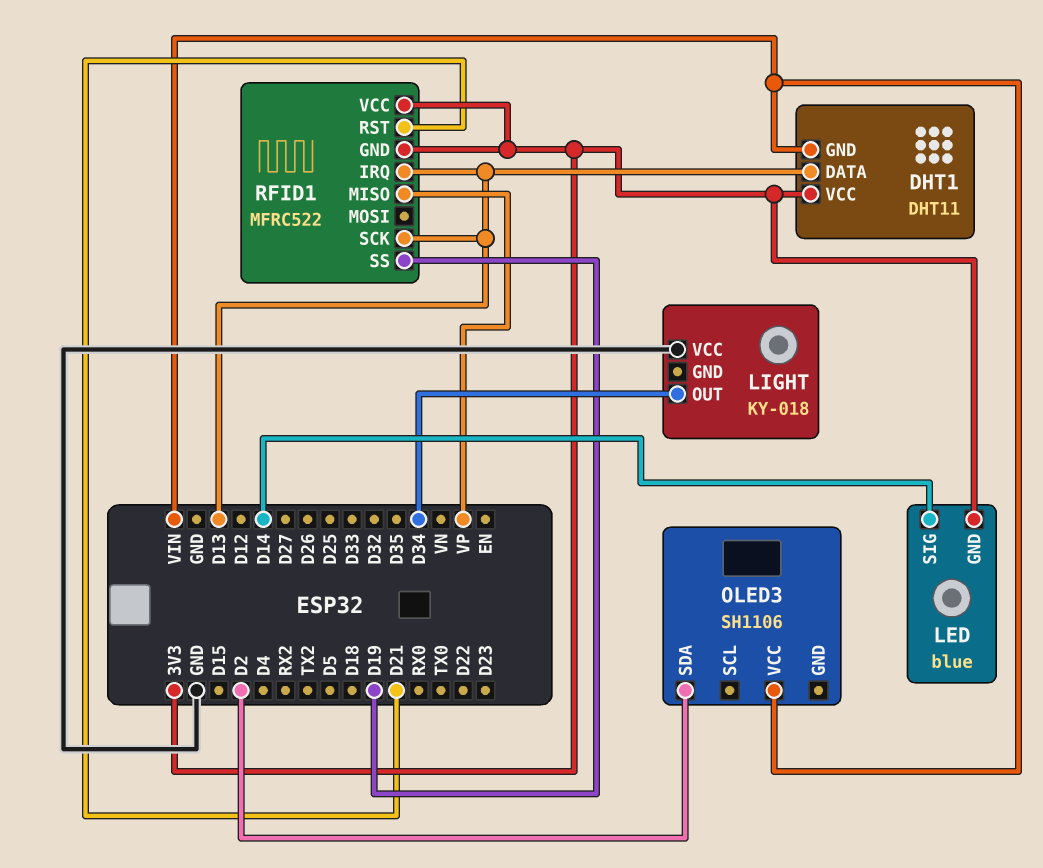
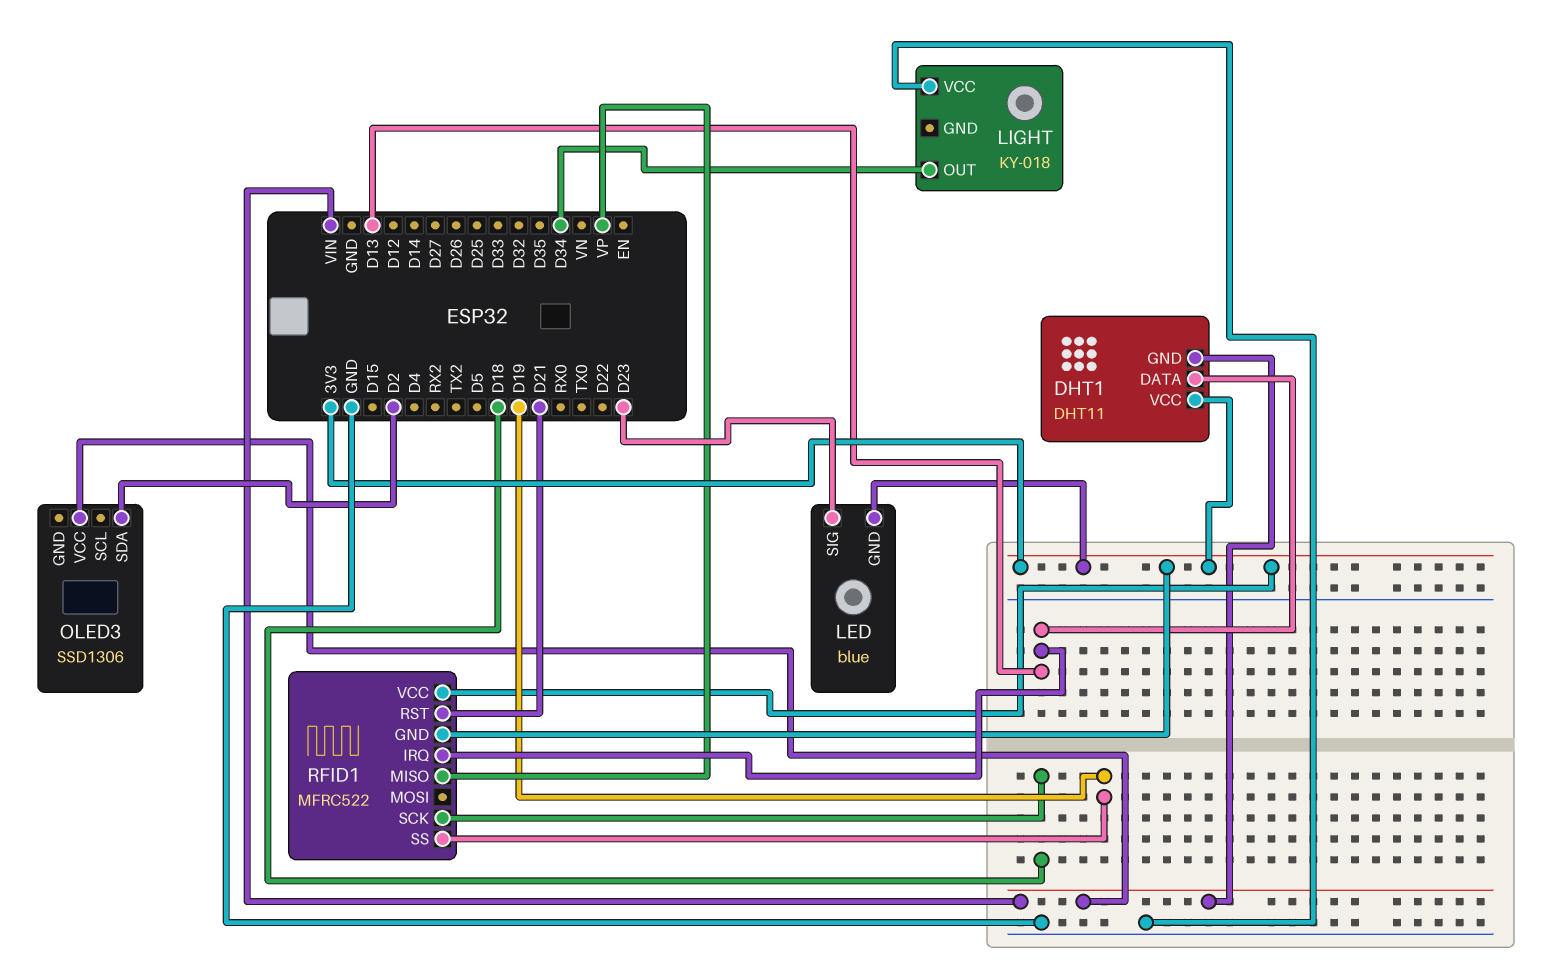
LED pin SIG: D14 -> D23
OLED3: SH1106 -> SSD1306
RFID1 pin SCK: D13 -> D18

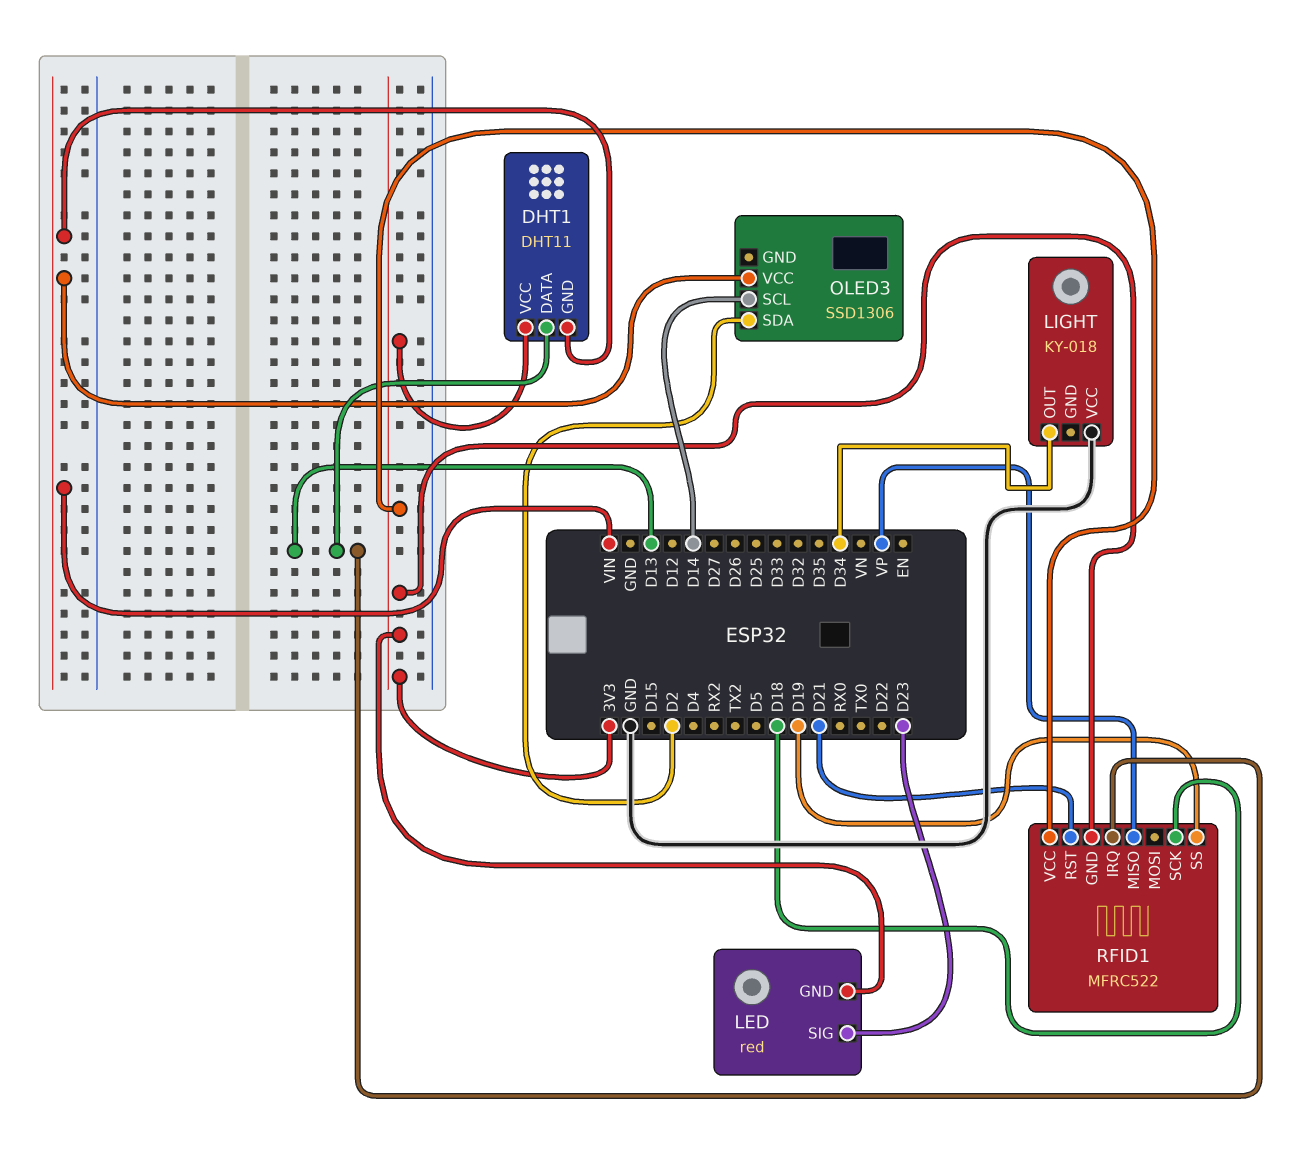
LED: blue -> red
OLED3 pin SCL: none -> D14

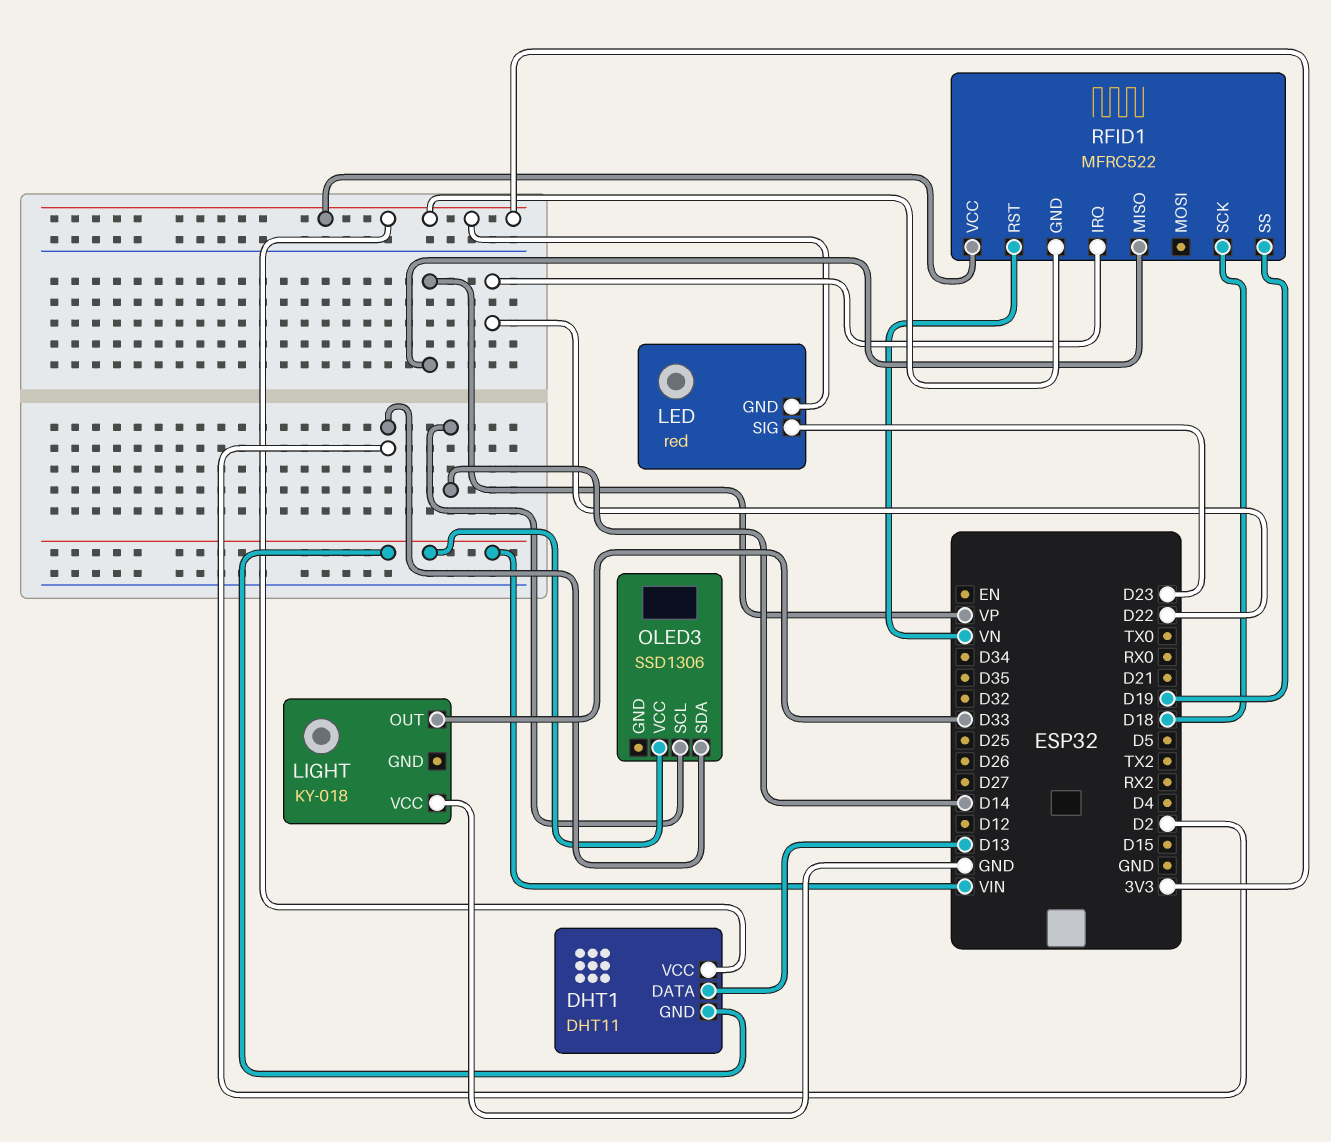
LIGHT pin OUT: D34 -> D33
RFID1 pin IRQ: D13 -> D22
RFID1 pin RST: D21 -> VN

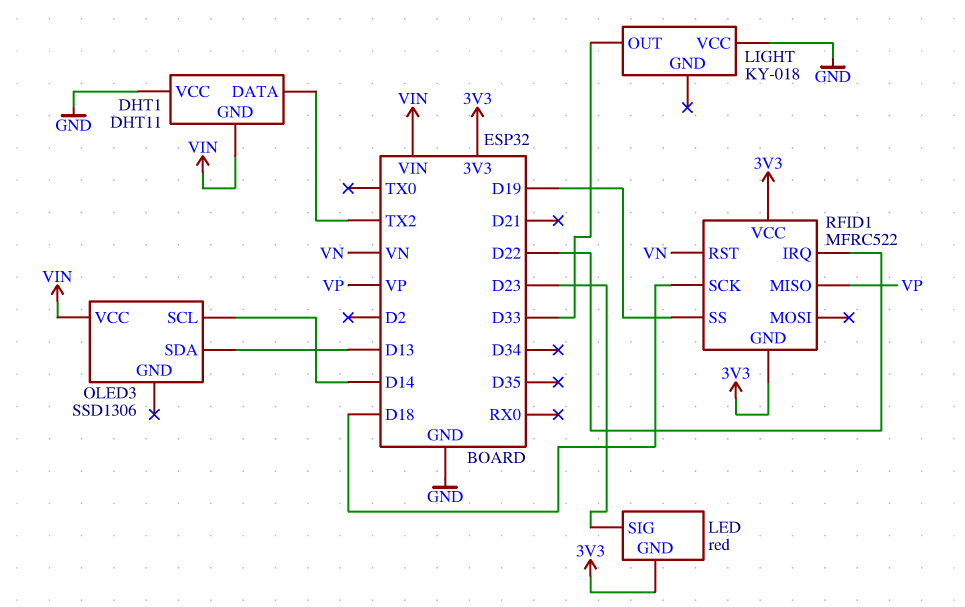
DHT1 pin DATA: D13 -> TX2
DHT1 pin VCC: 3V3 -> GND
OLED3 pin SDA: D2 -> D13

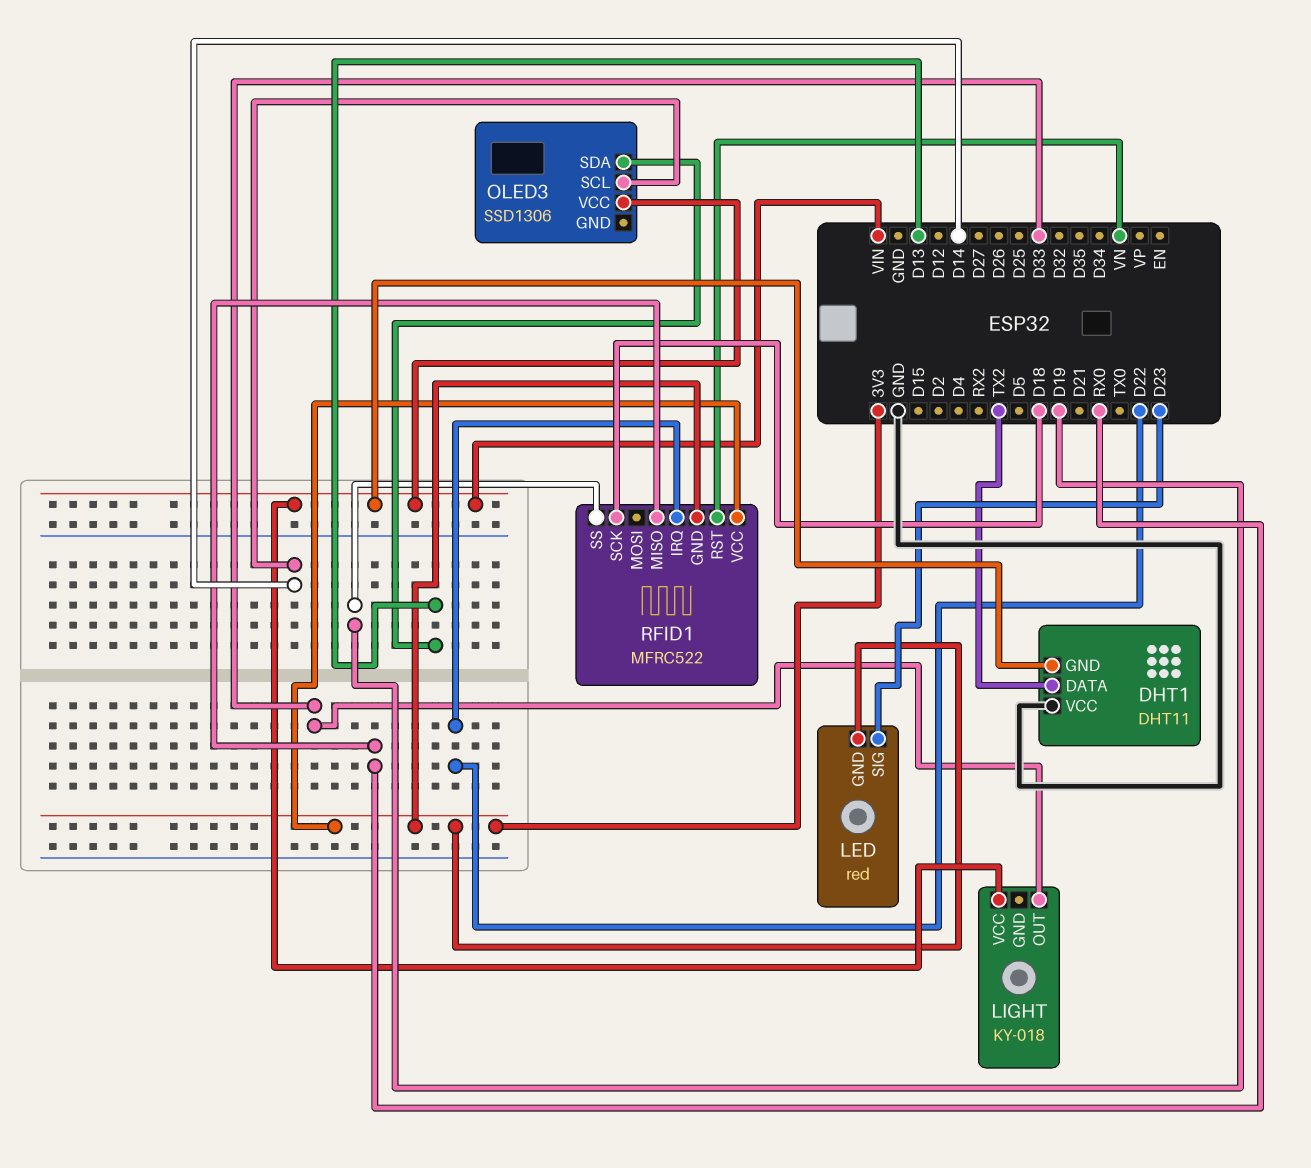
LIGHT pin VCC: GND -> VIN
RFID1 pin MISO: VP -> RX0

